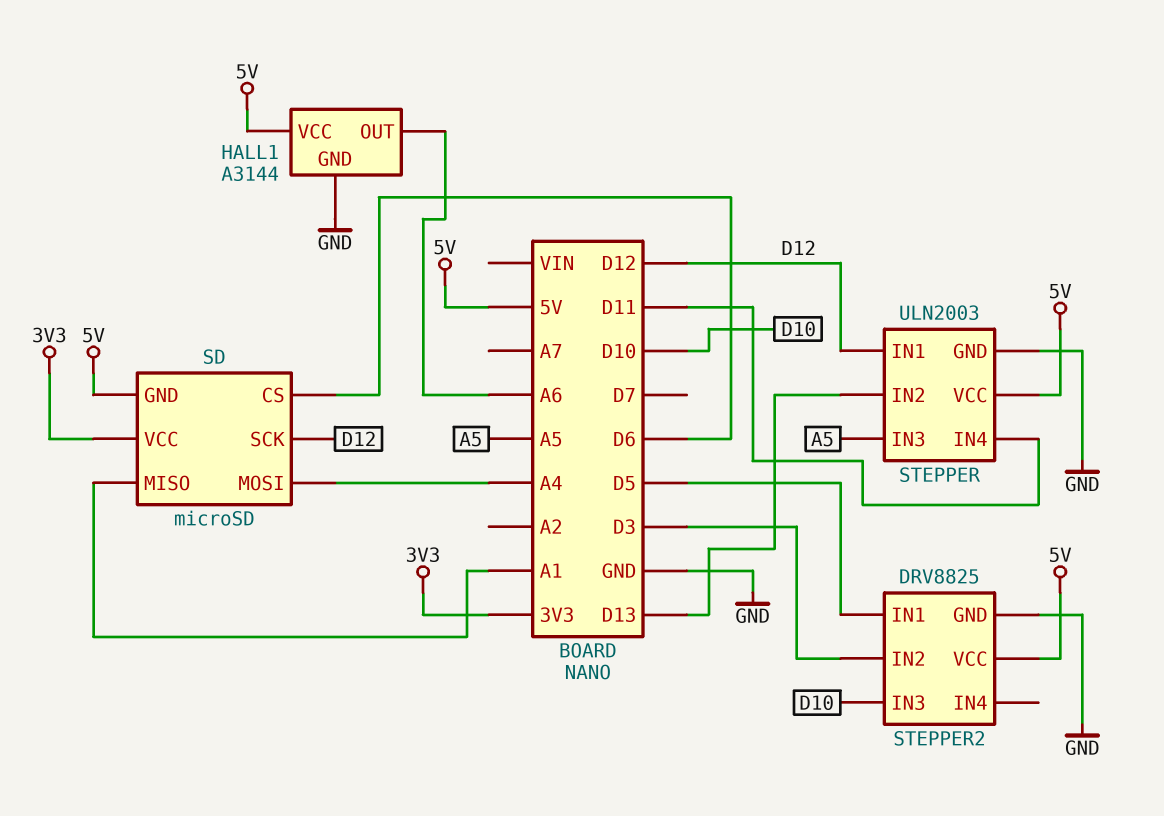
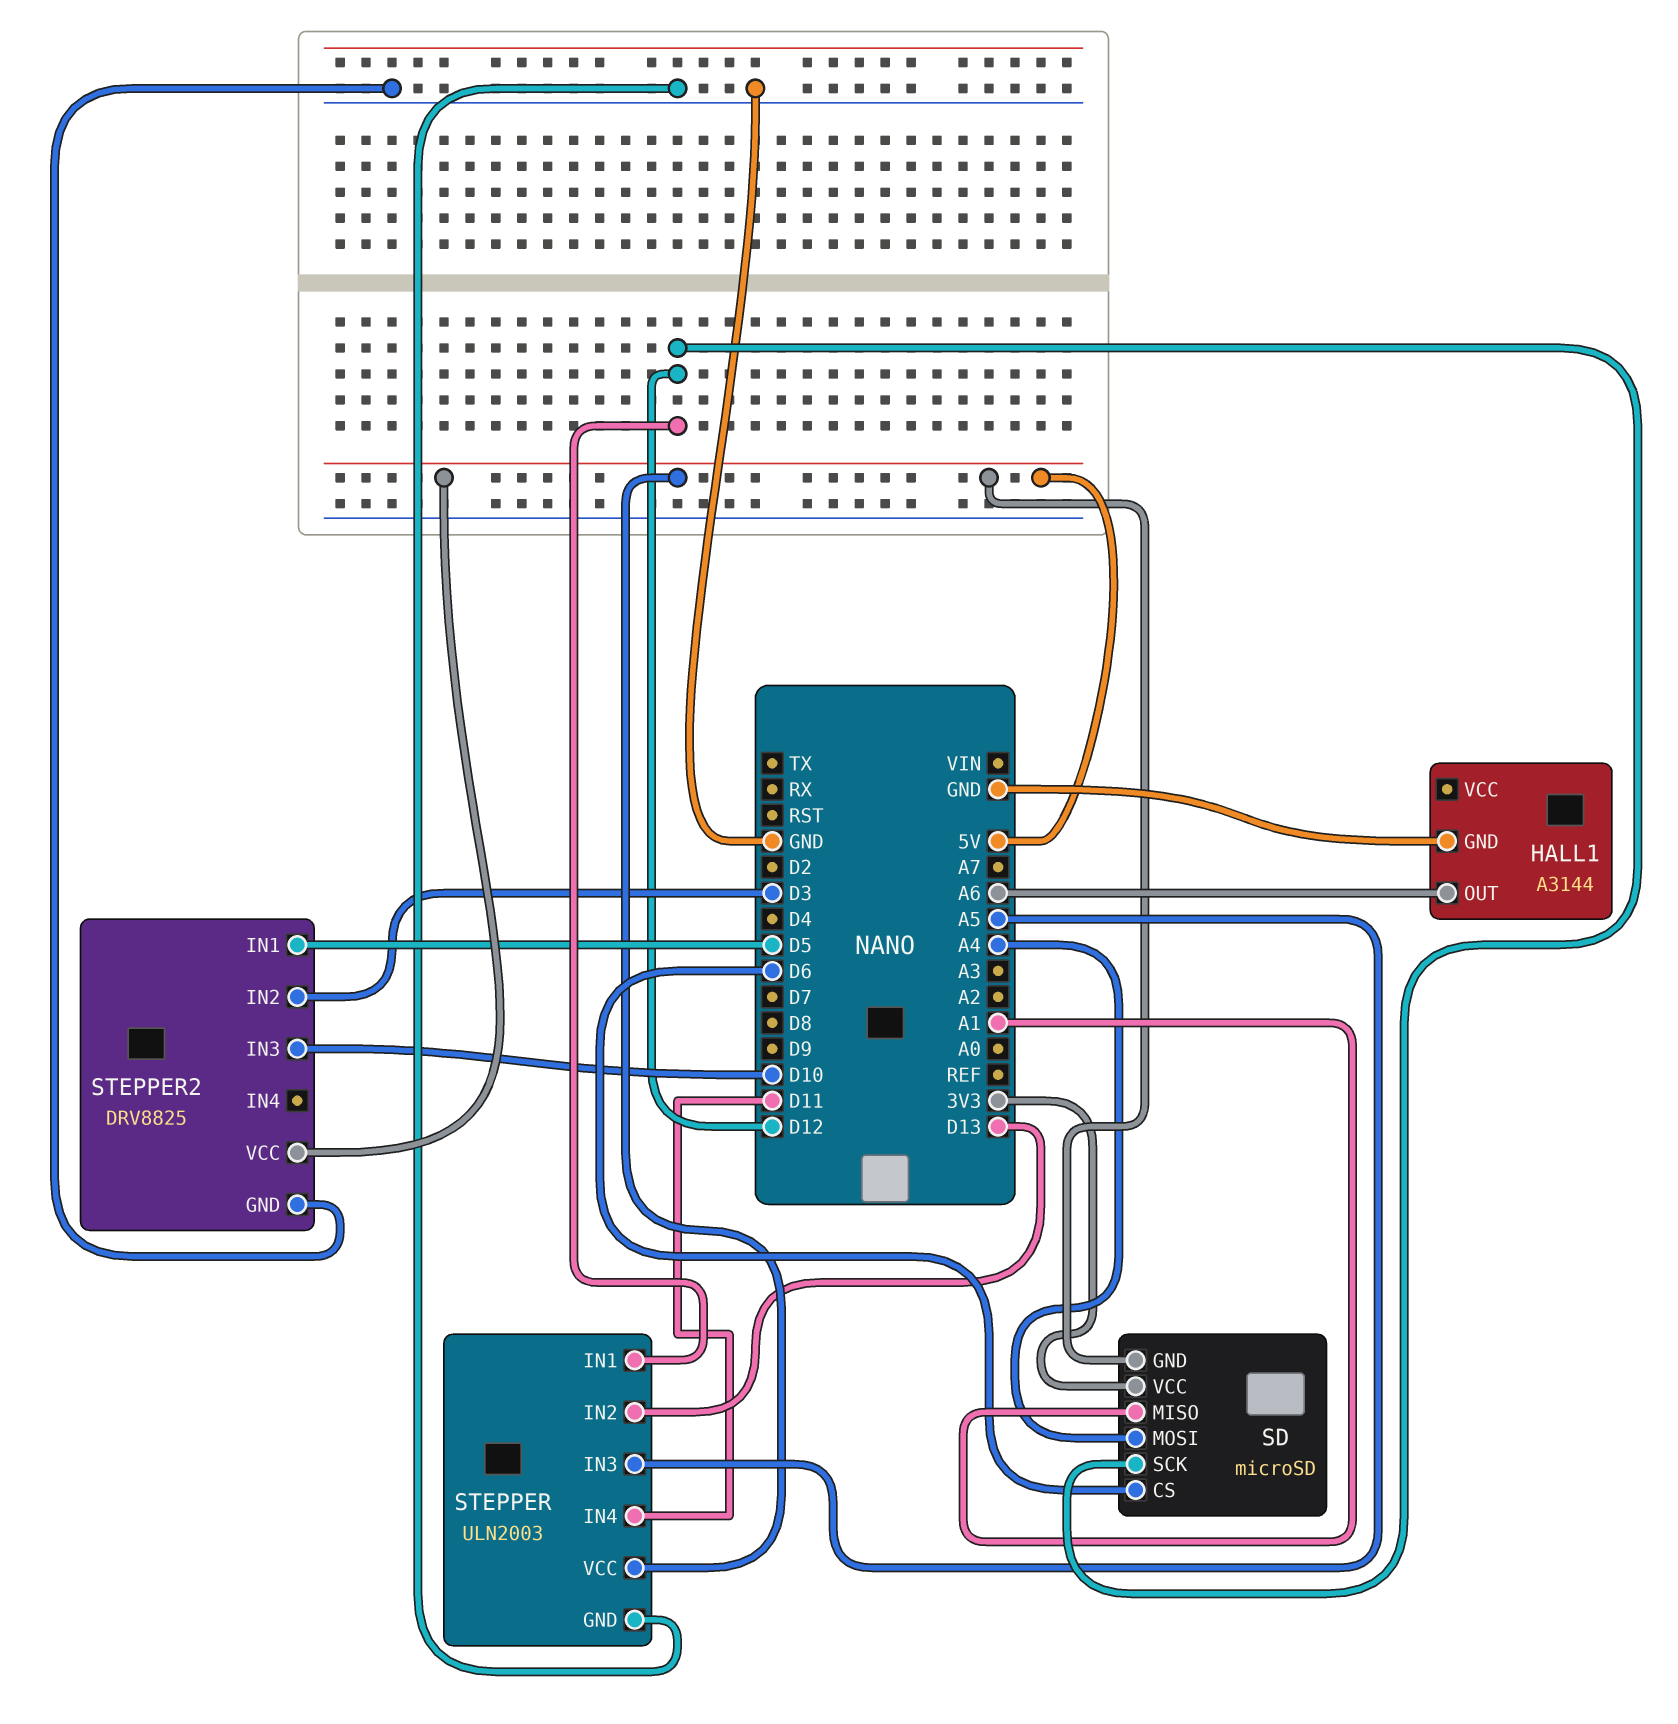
HALL1 pin VCC: 5V -> none

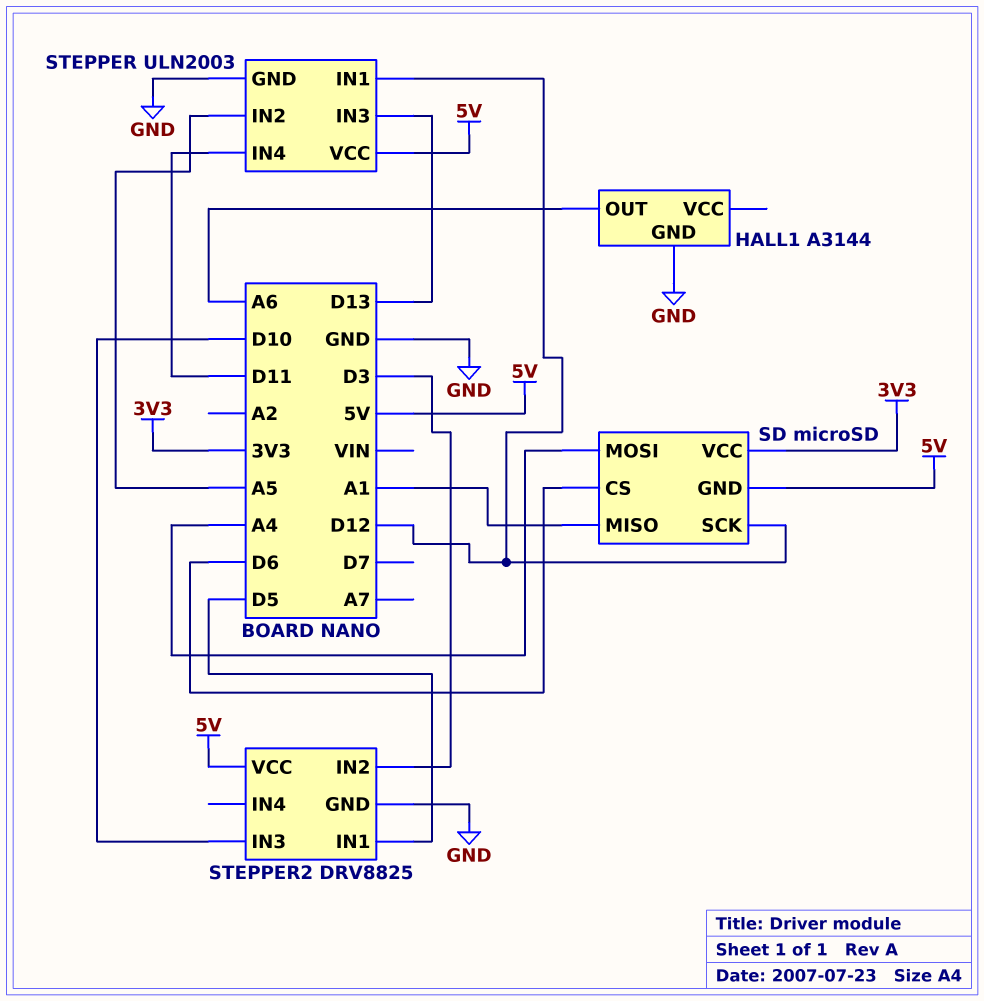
STEPPER pin IN2: D13 -> A5
STEPPER pin IN3: A5 -> D13

